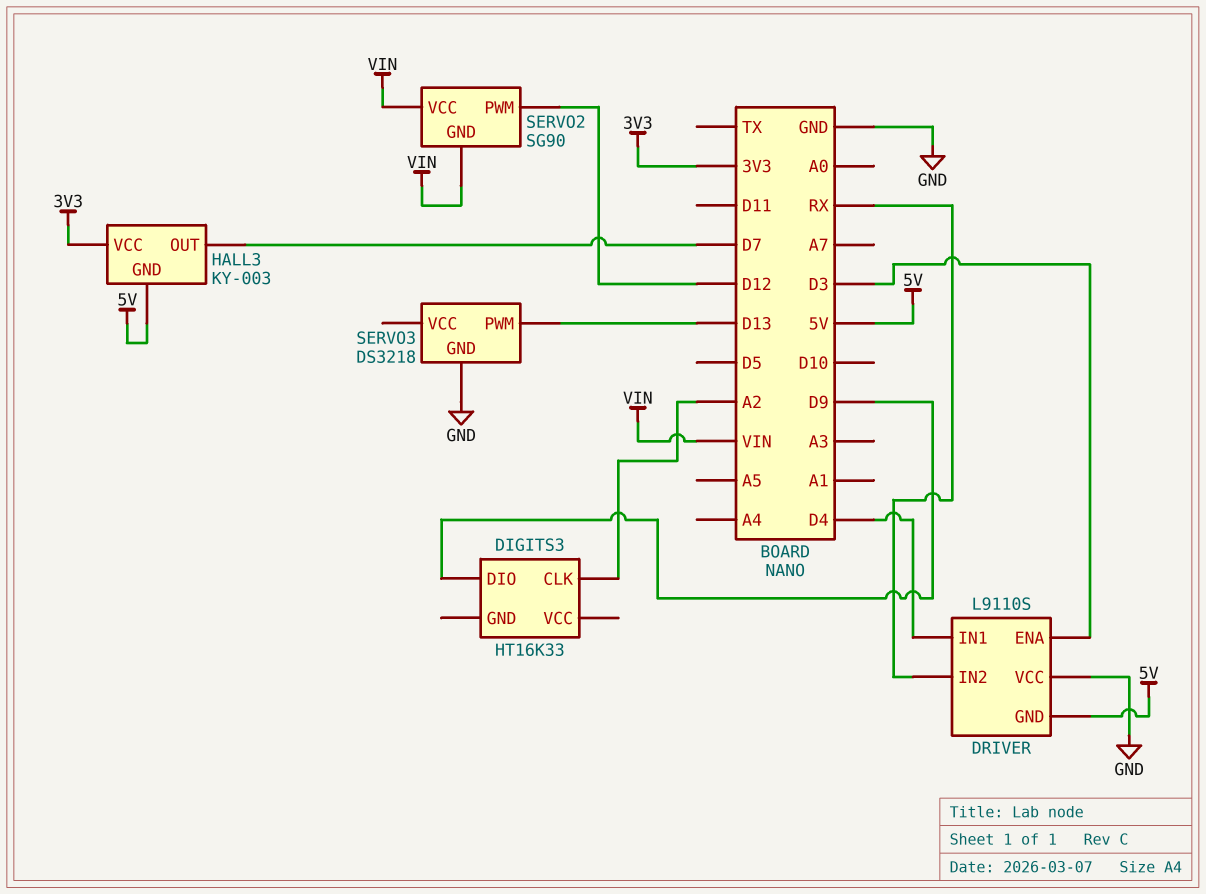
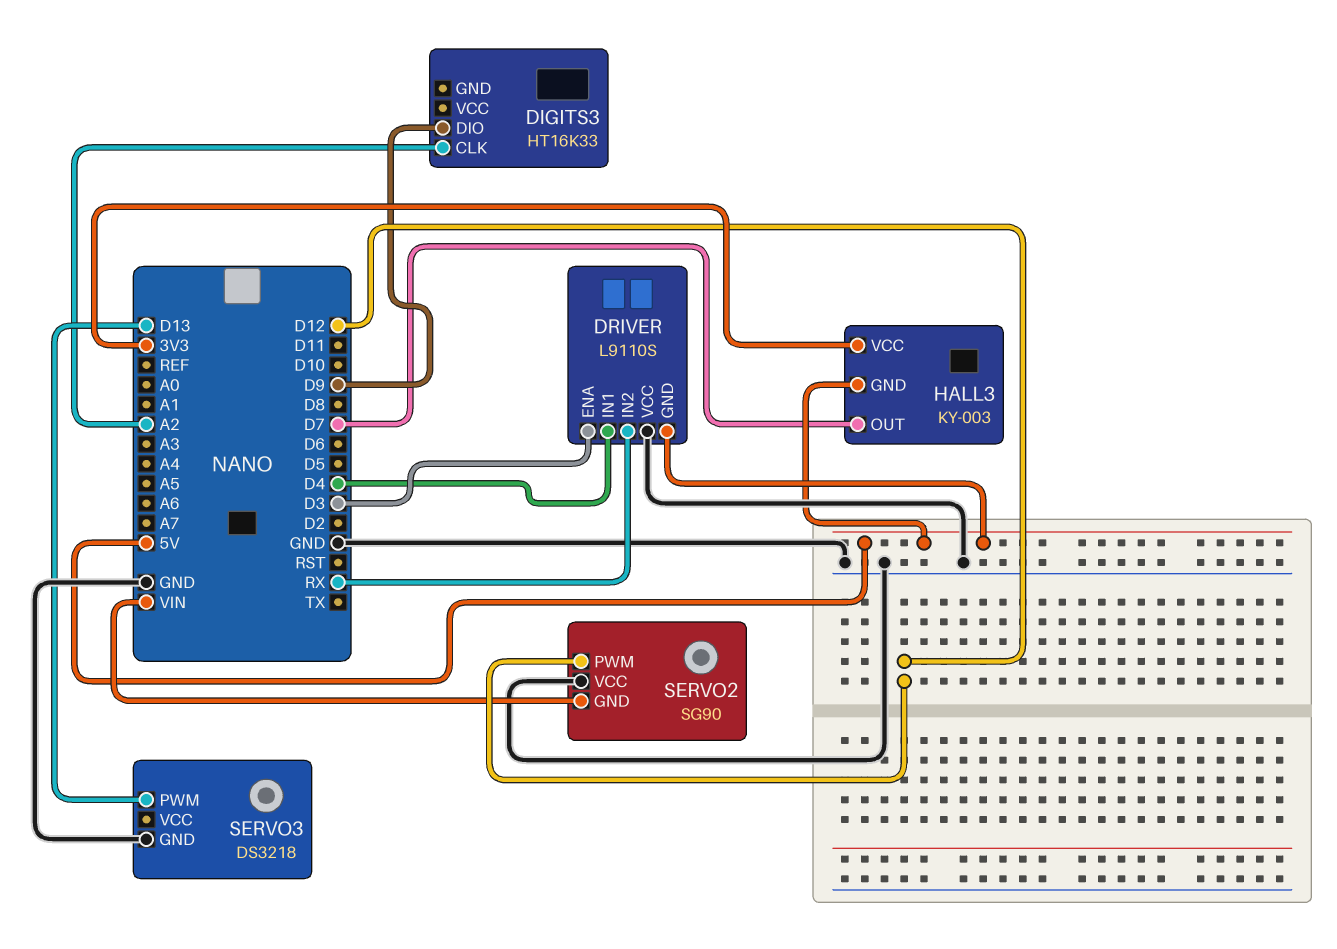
SERVO2 pin VCC: VIN -> GND

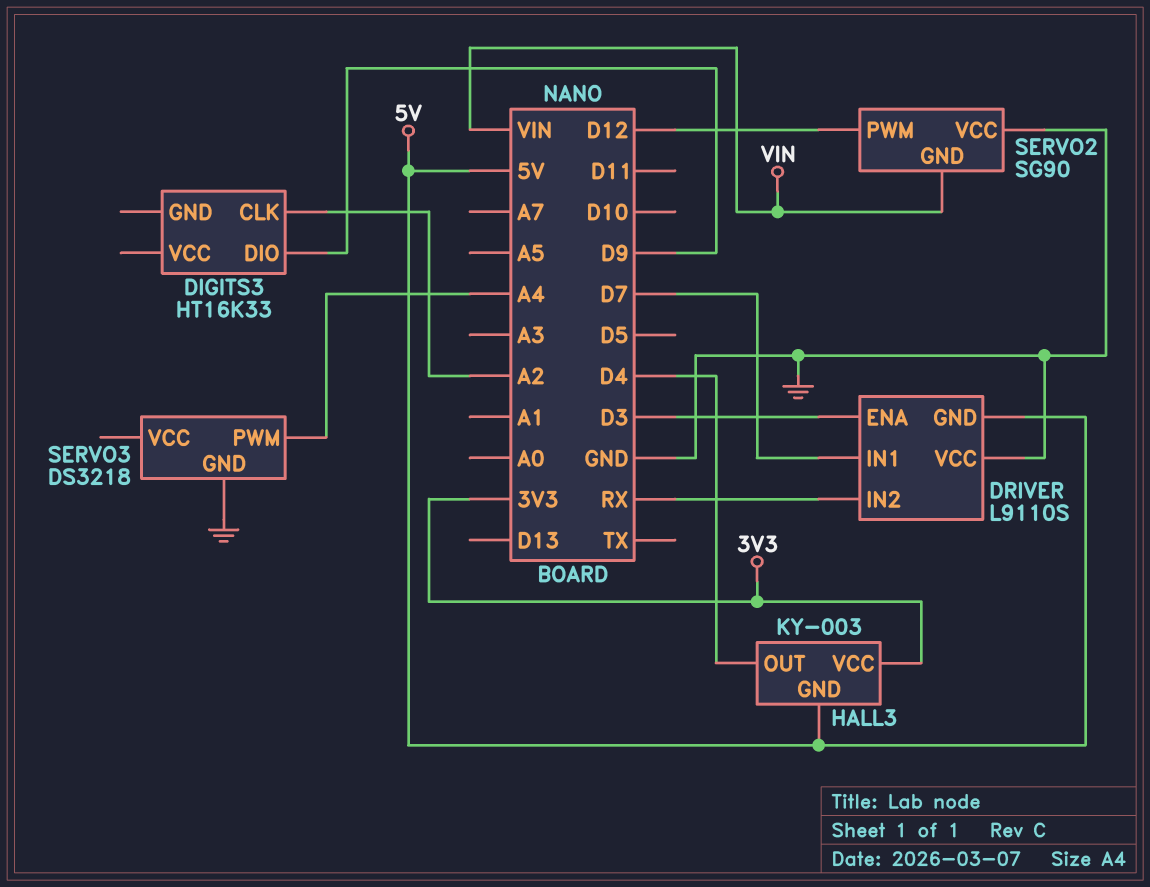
DRIVER pin IN1: D4 -> D7
HALL3 pin OUT: D7 -> D4
SERVO3 pin PWM: D13 -> A4

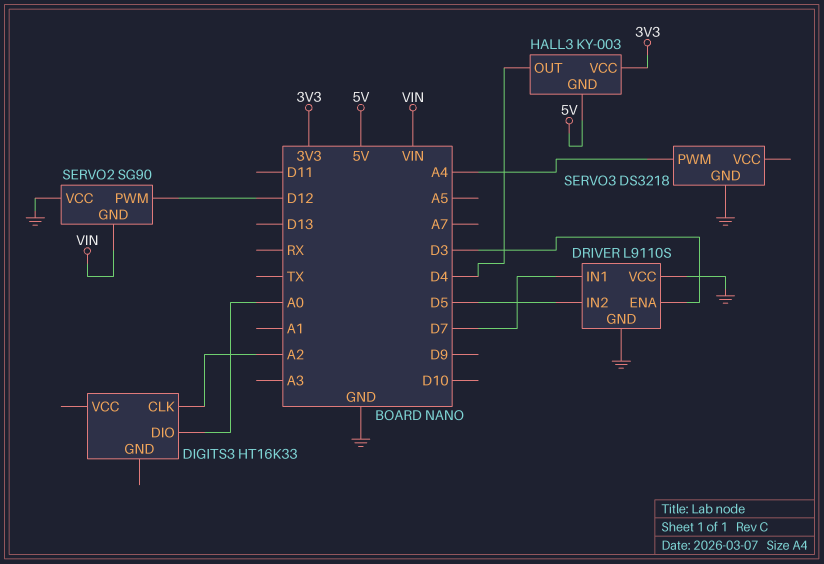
DIGITS3 pin DIO: D9 -> A0
DRIVER pin GND: 5V -> GND
DRIVER pin IN2: RX -> D5

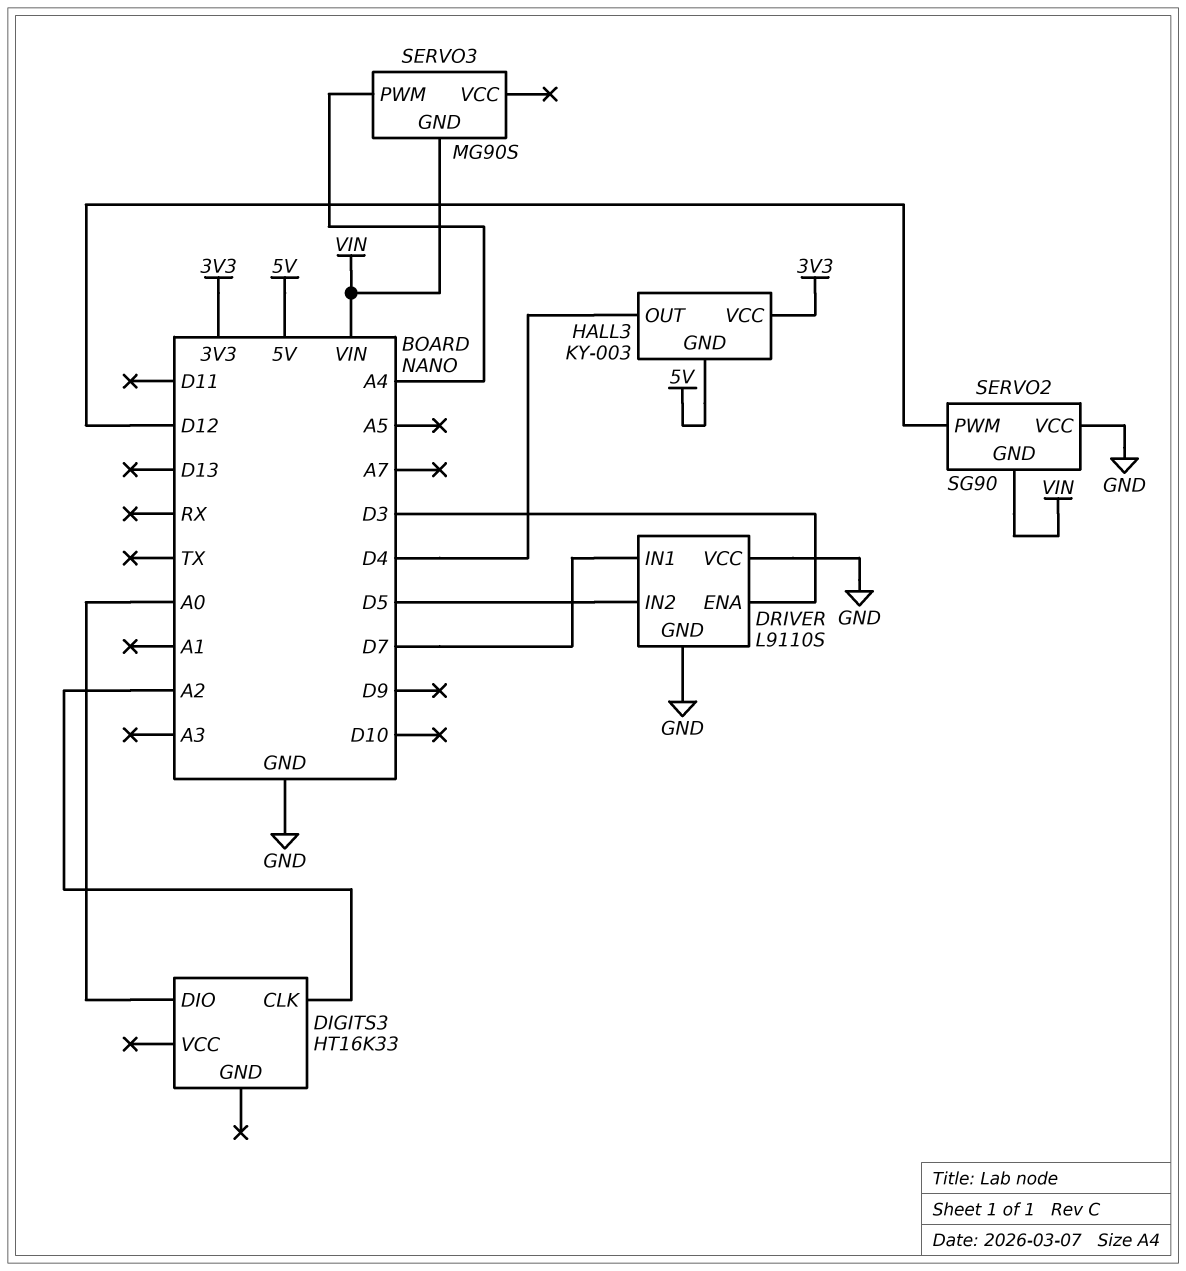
SERVO3: DS3218 -> MG90S
SERVO3 pin GND: GND -> VIN

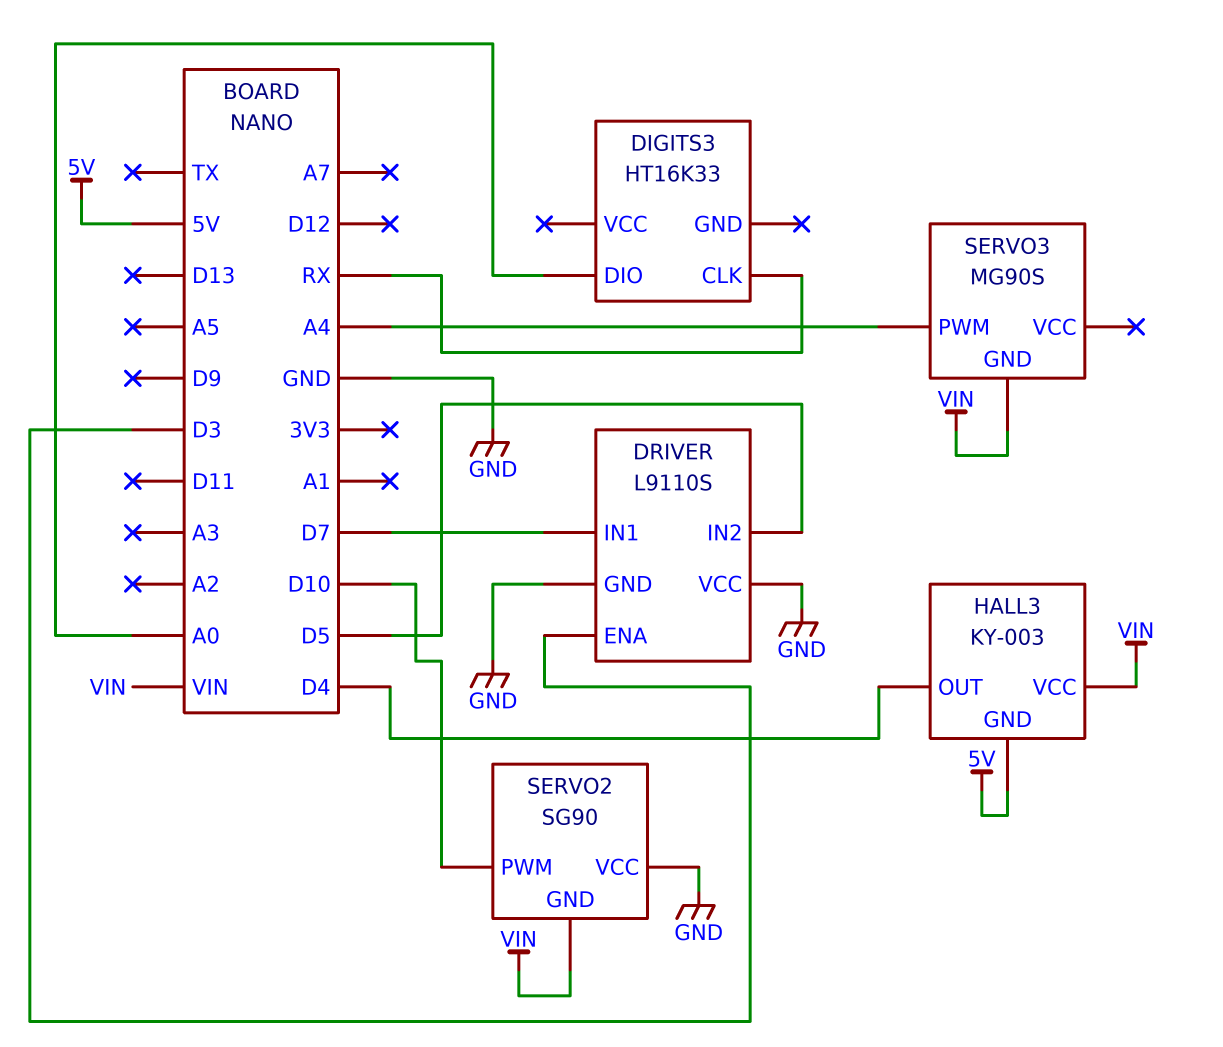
DIGITS3 pin CLK: A2 -> RX
HALL3 pin VCC: 3V3 -> VIN
SERVO2 pin PWM: D12 -> D10

